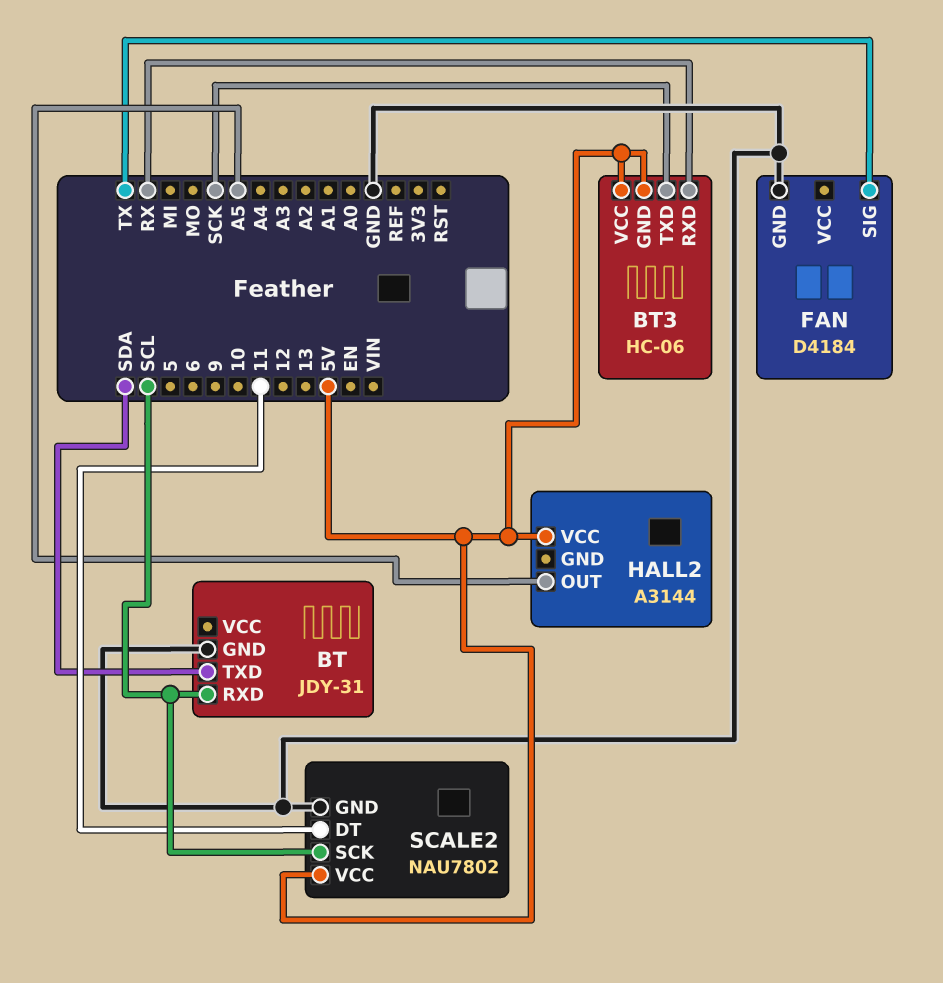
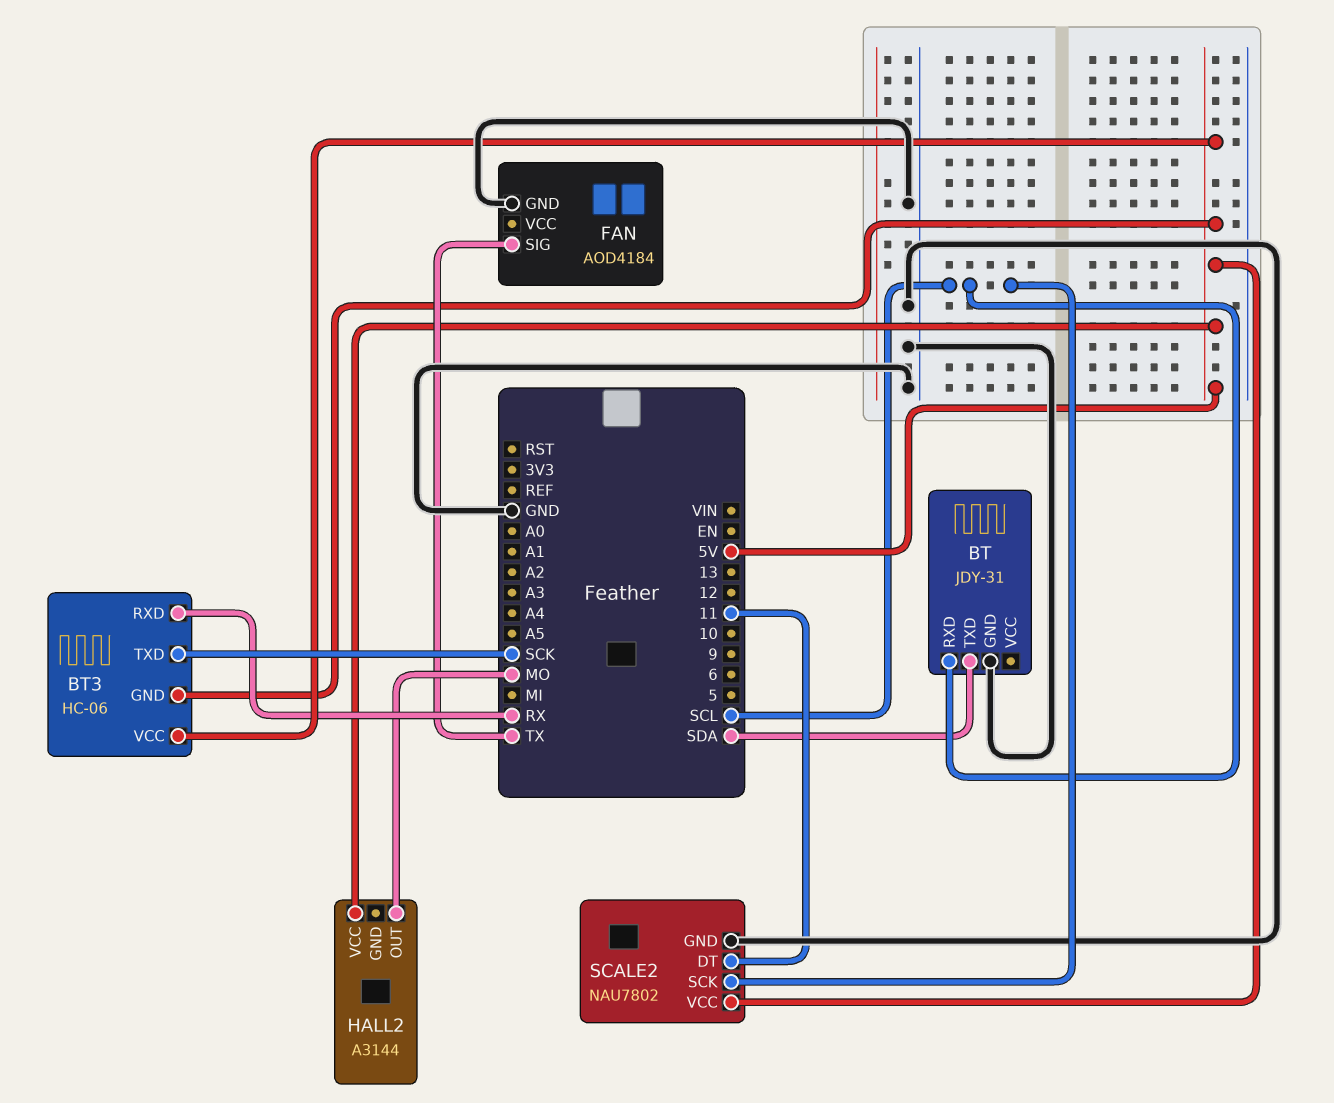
FAN: D4184 -> AOD4184
HALL2 pin OUT: A5 -> MO

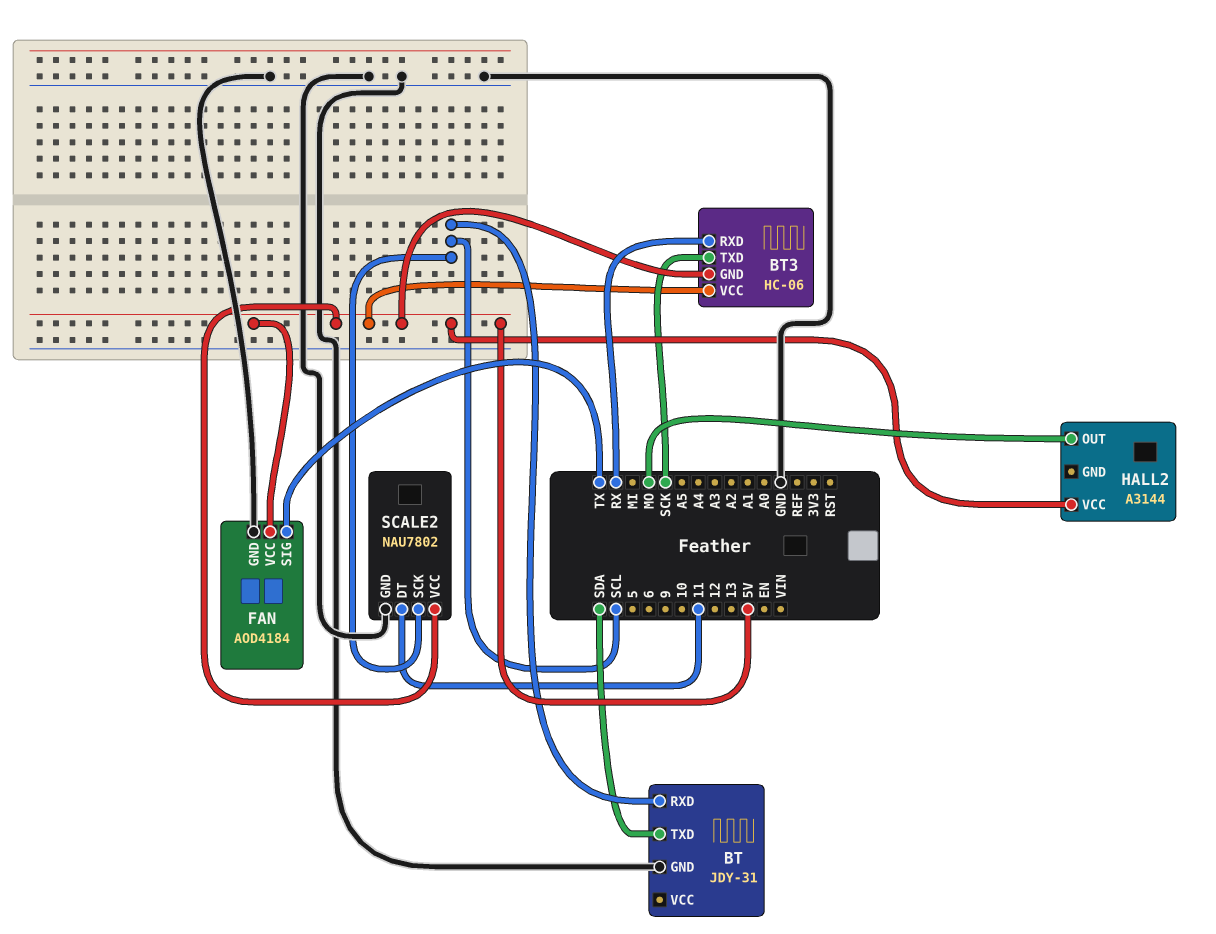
FAN pin VCC: none -> 5V

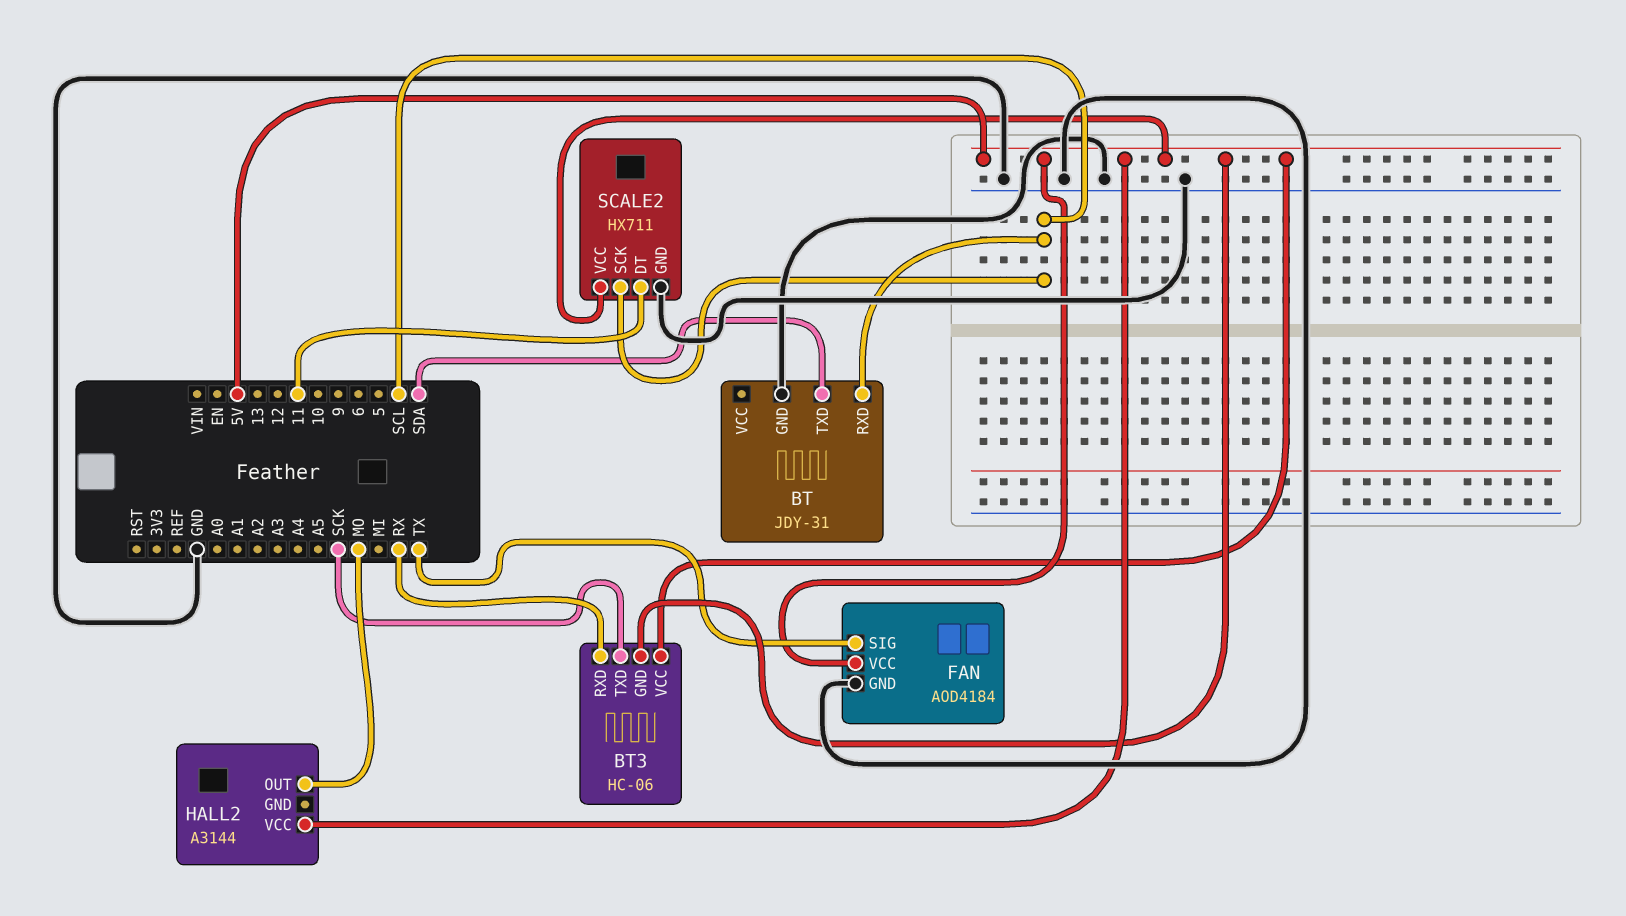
SCALE2: NAU7802 -> HX711

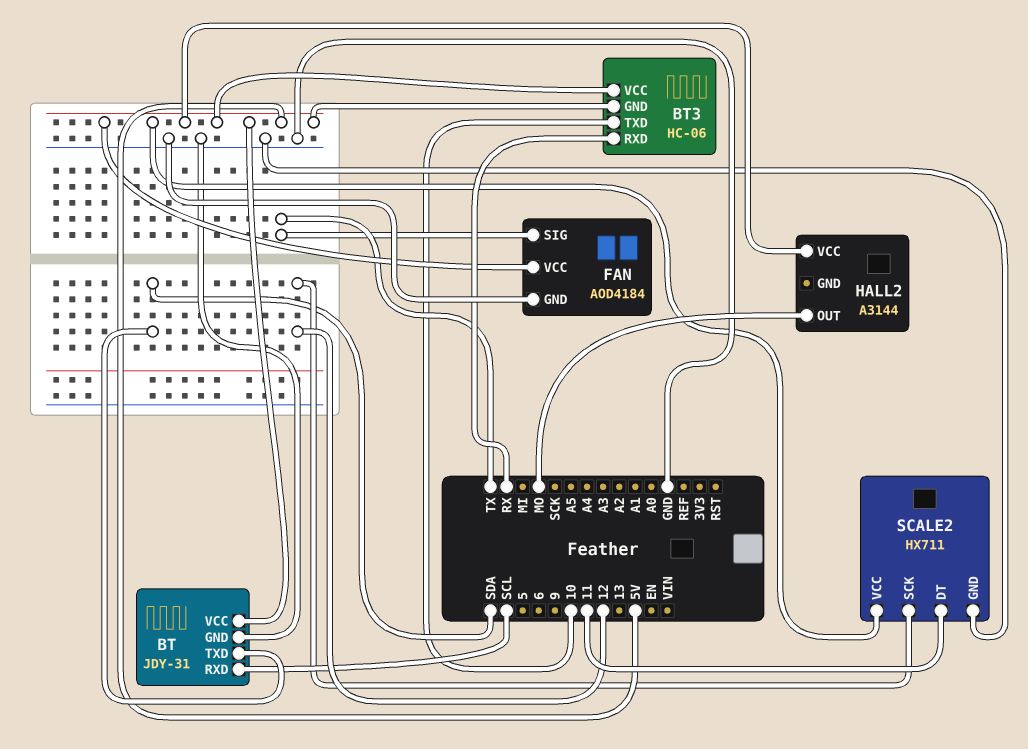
BT pin VCC: none -> 5V
BT3 pin TXD: SCK -> 10
SCALE2 pin SCK: SCL -> 12

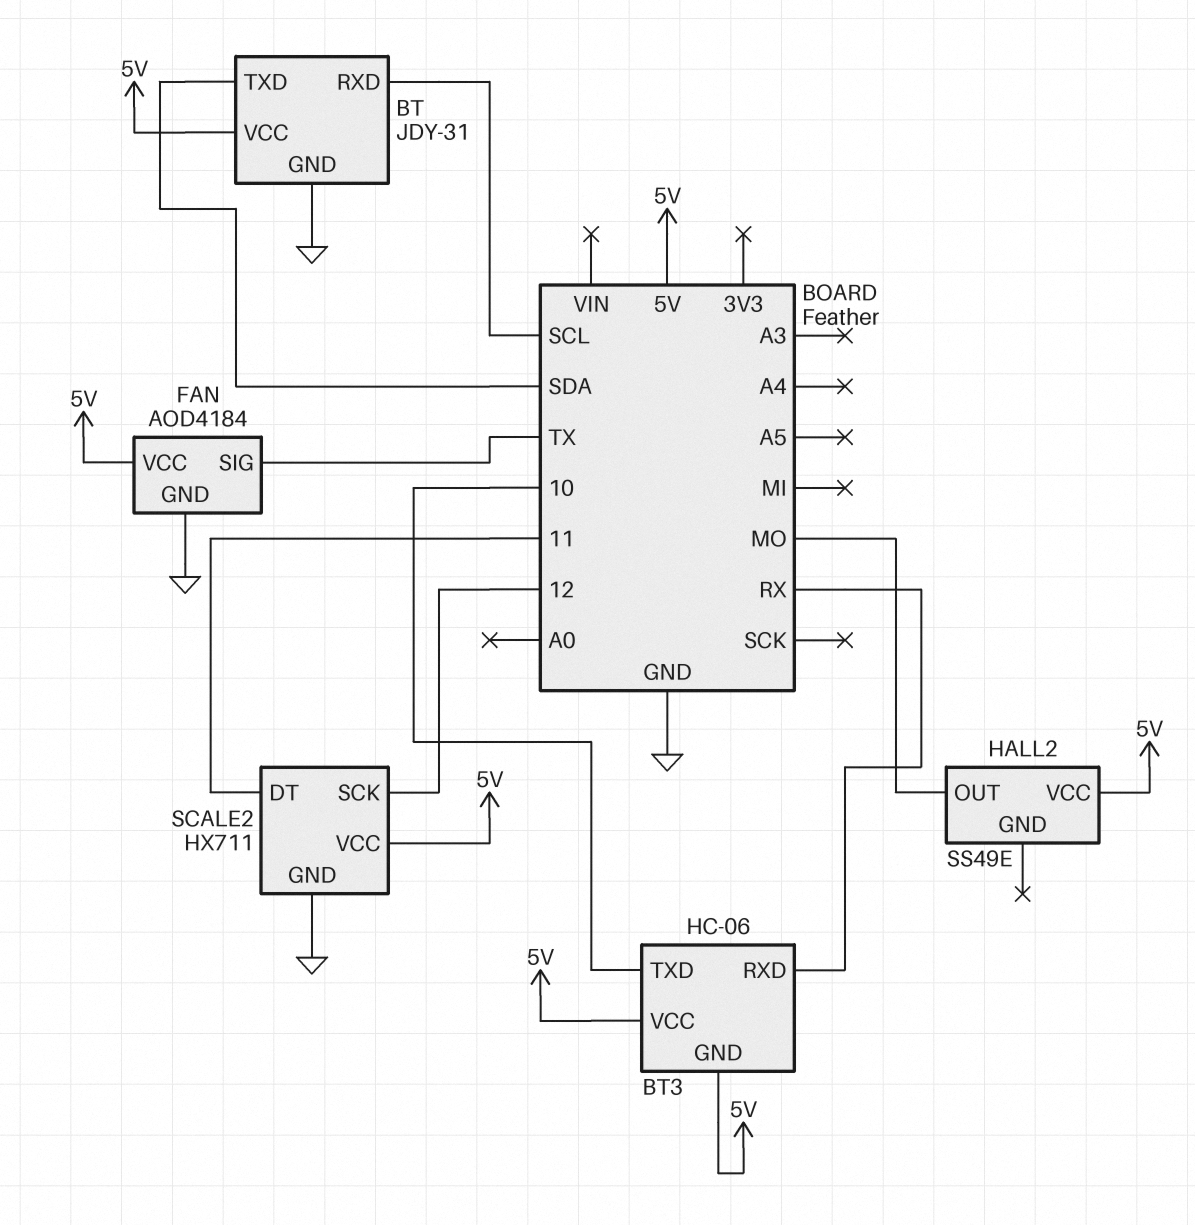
HALL2: A3144 -> SS49E

